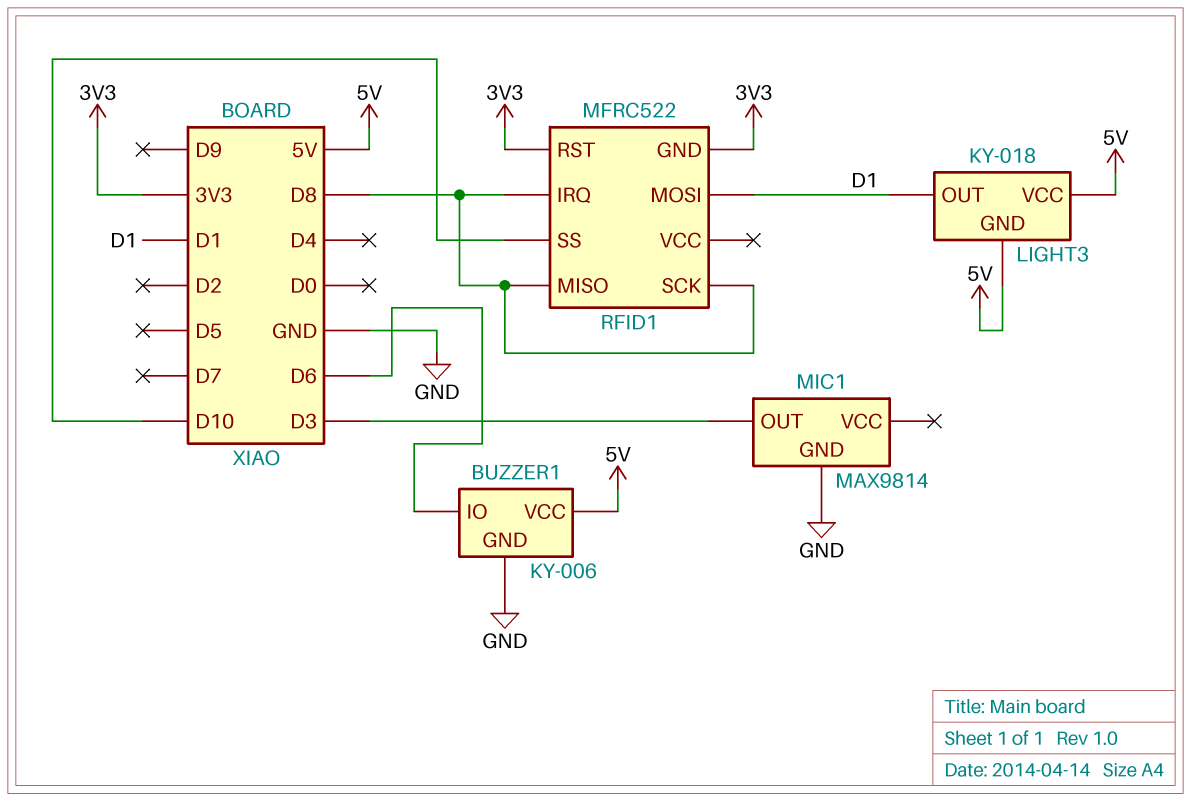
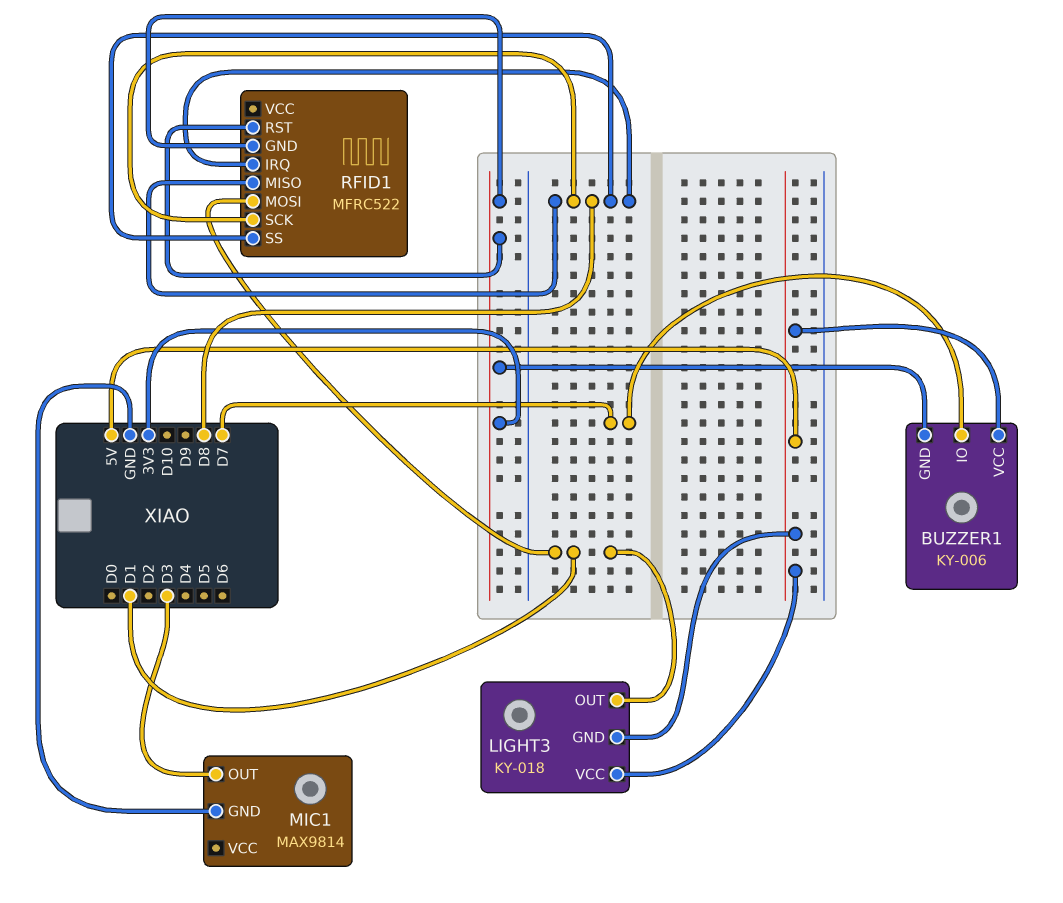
BUZZER1 pin GND: GND -> 3V3
BUZZER1 pin IO: D6 -> D7
RFID1 pin SS: D10 -> D8

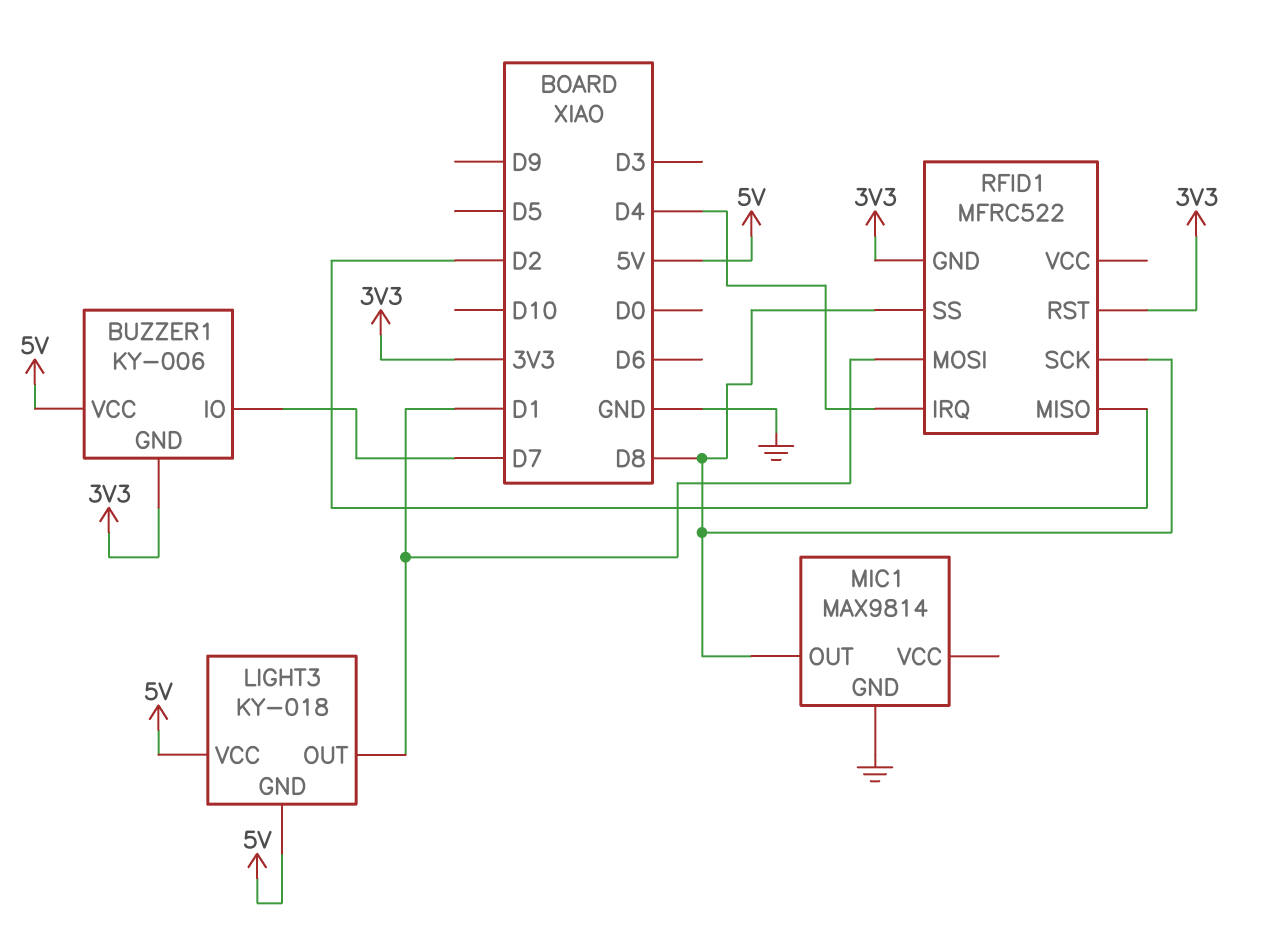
MIC1 pin OUT: D3 -> D8
RFID1 pin IRQ: D8 -> D4
RFID1 pin MISO: D8 -> D2

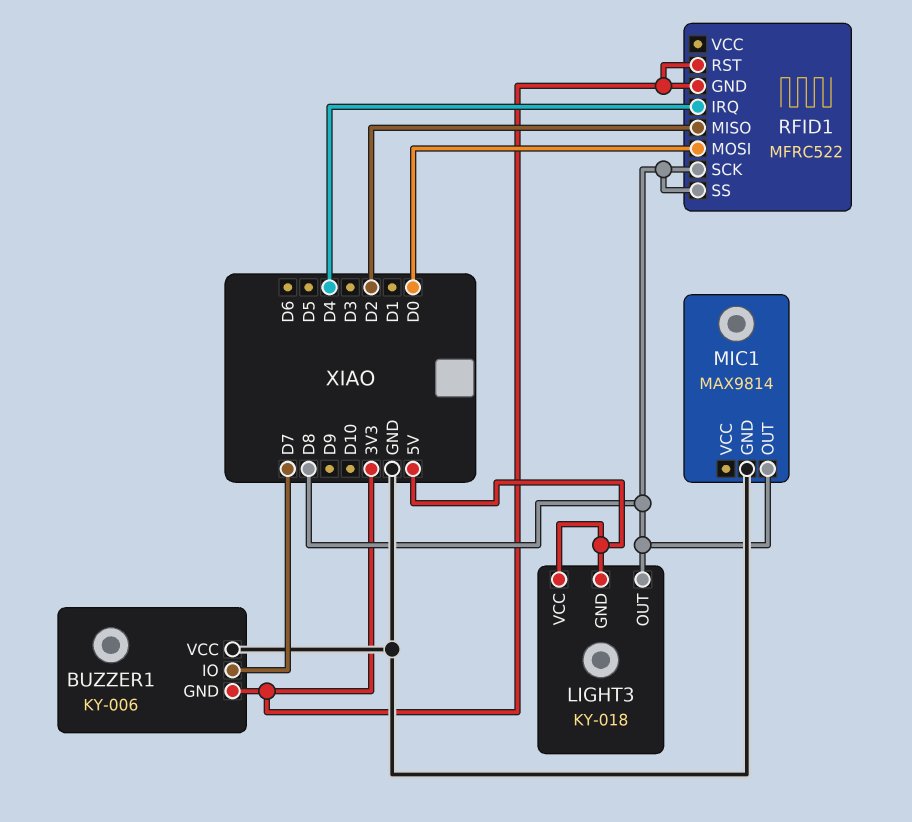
BUZZER1 pin VCC: 5V -> GND
LIGHT3 pin OUT: D1 -> D8
RFID1 pin MOSI: D1 -> D0

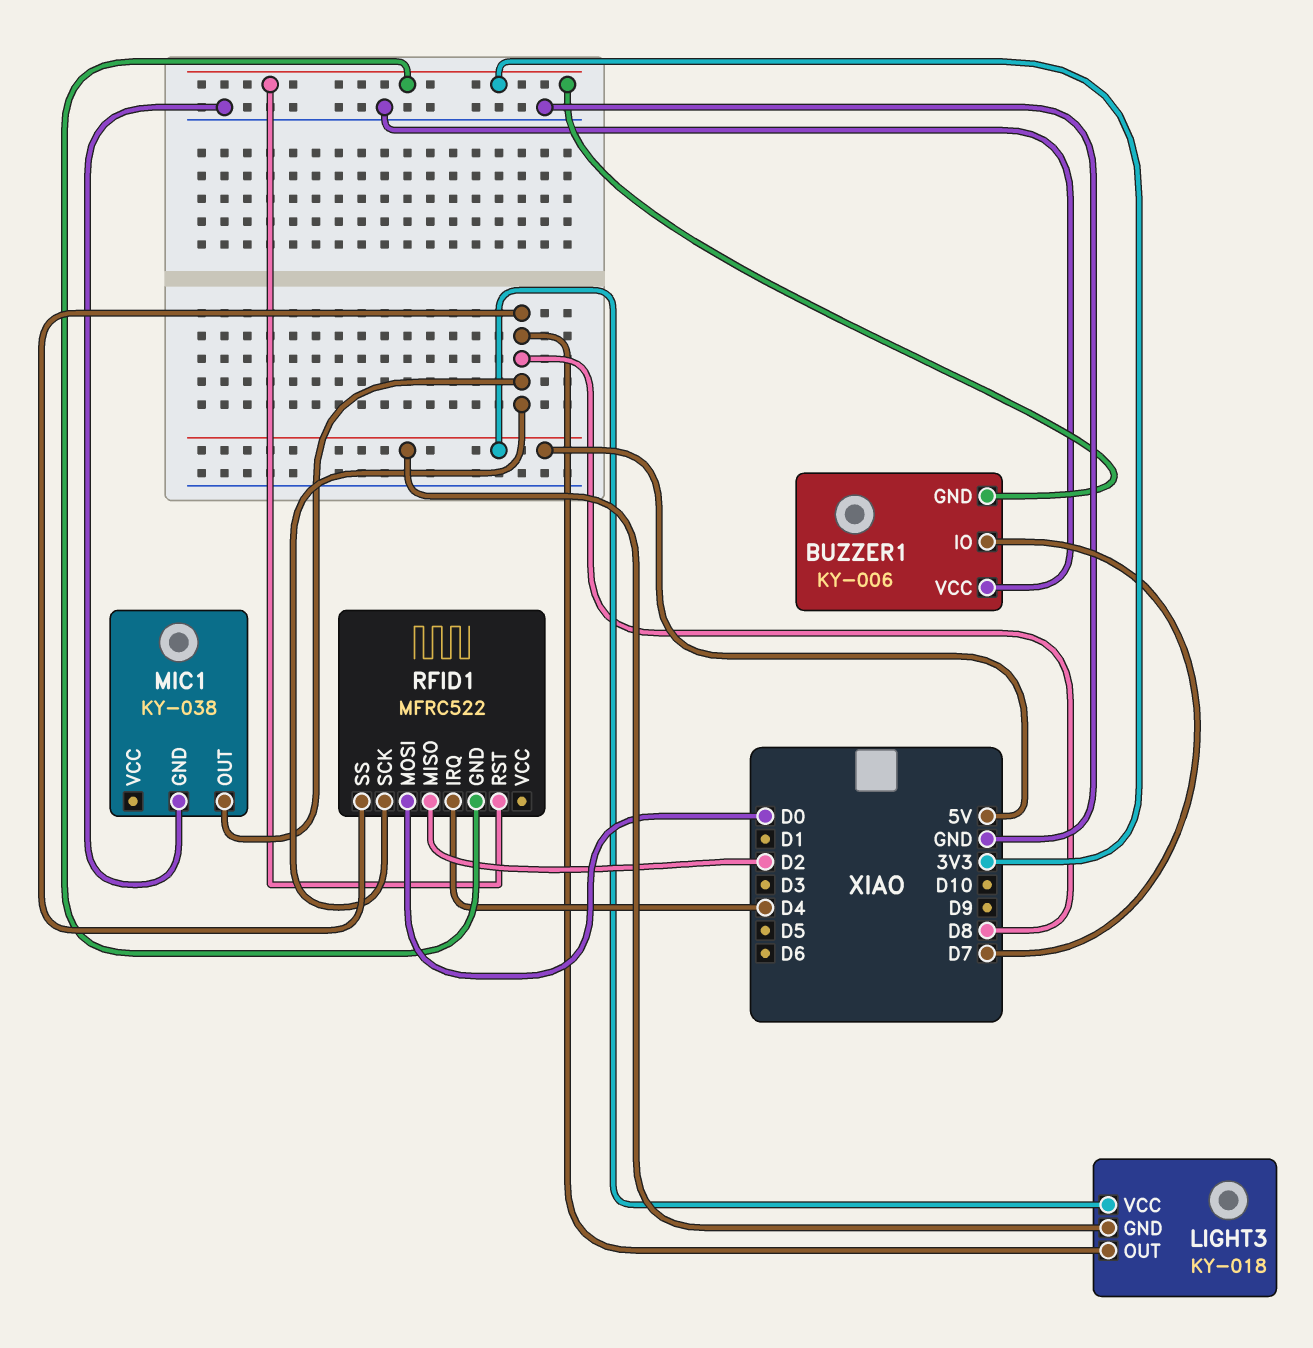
MIC1: MAX9814 -> KY-038

